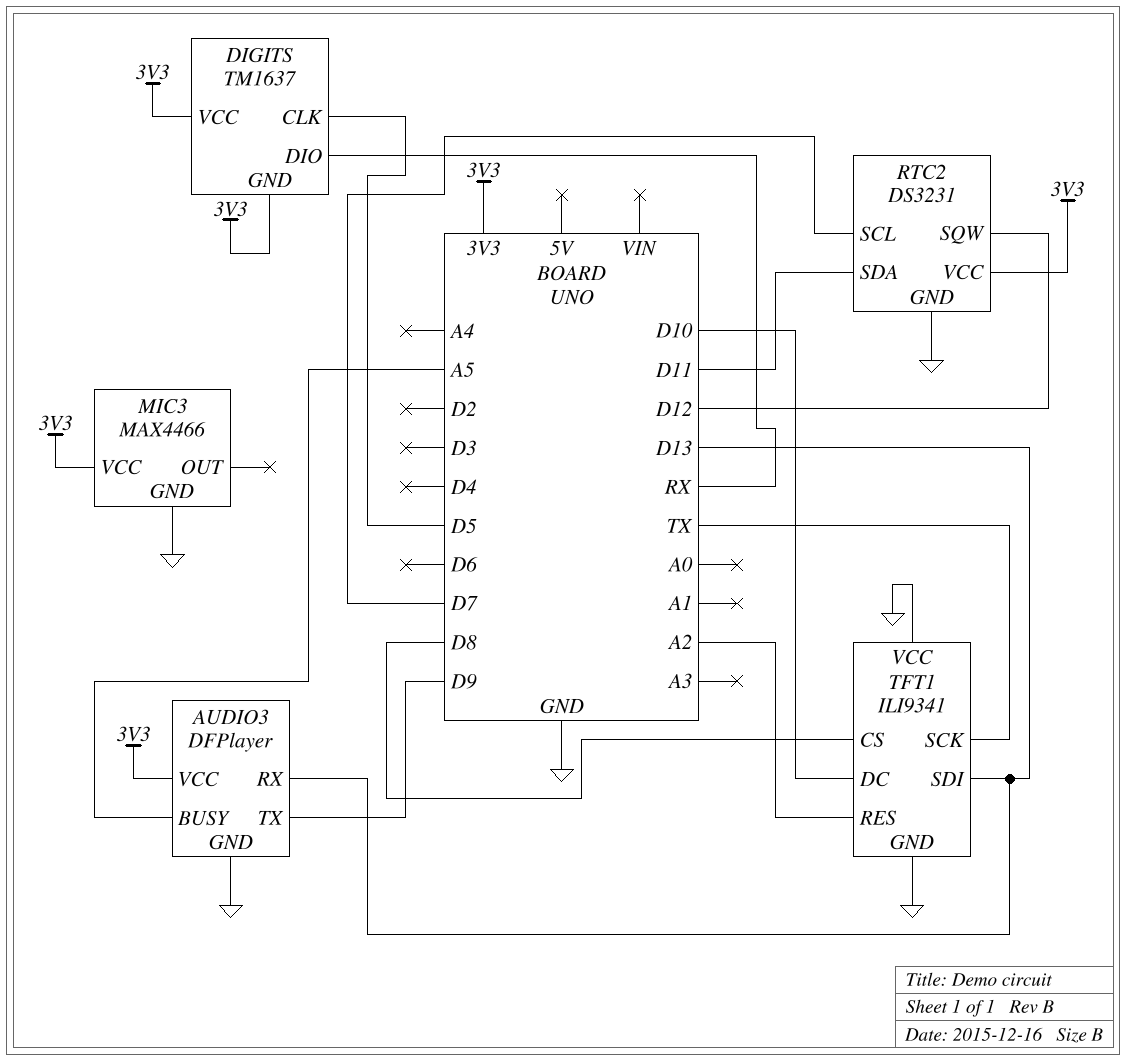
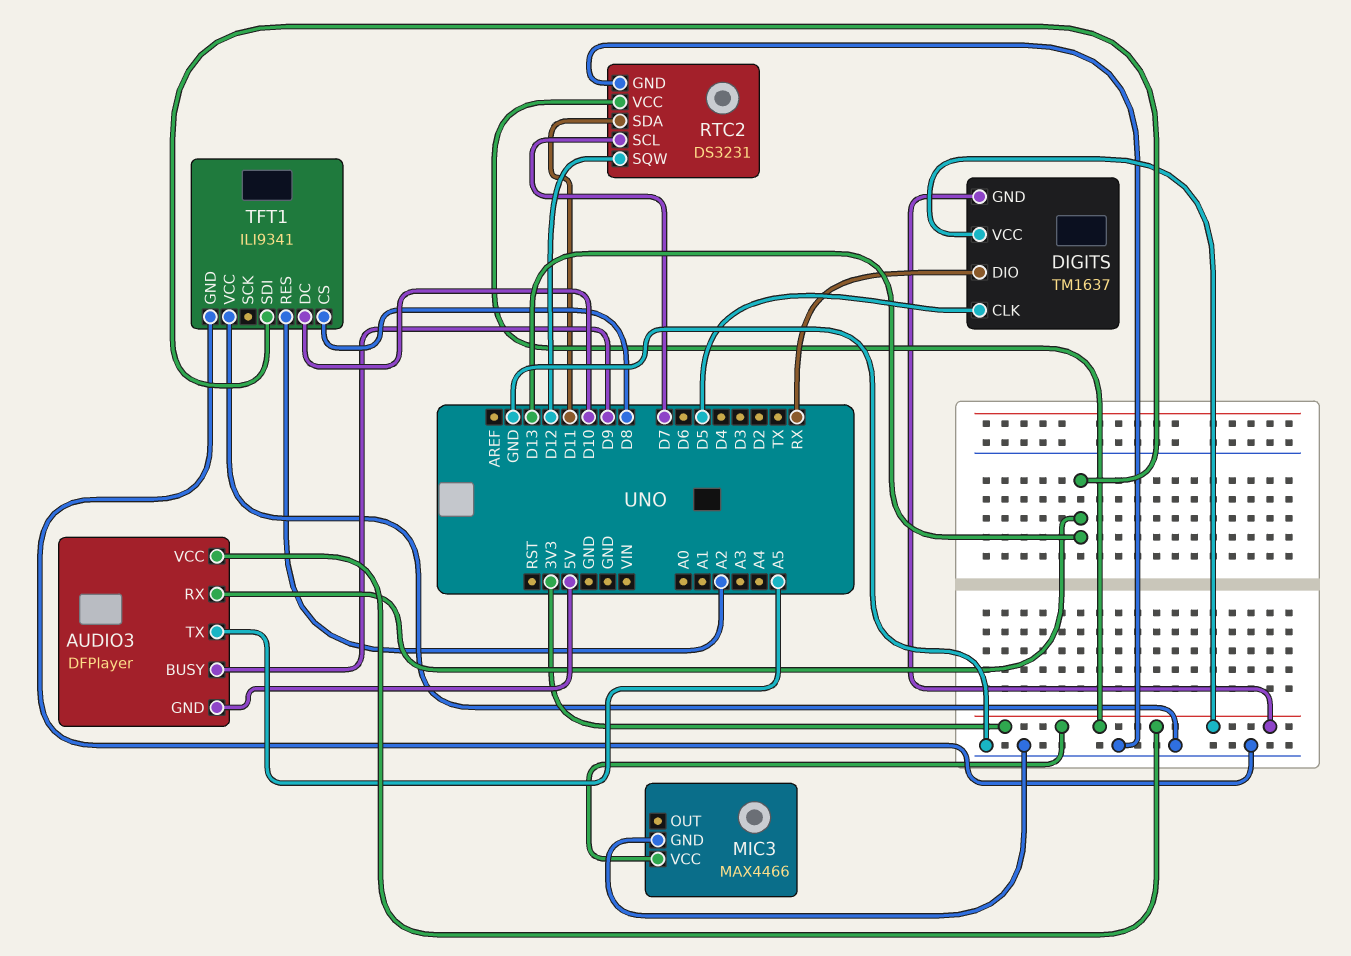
AUDIO3 pin BUSY: A5 -> D9
AUDIO3 pin GND: GND -> 5V
AUDIO3 pin TX: D9 -> A5
TFT1 pin SCK: TX -> none

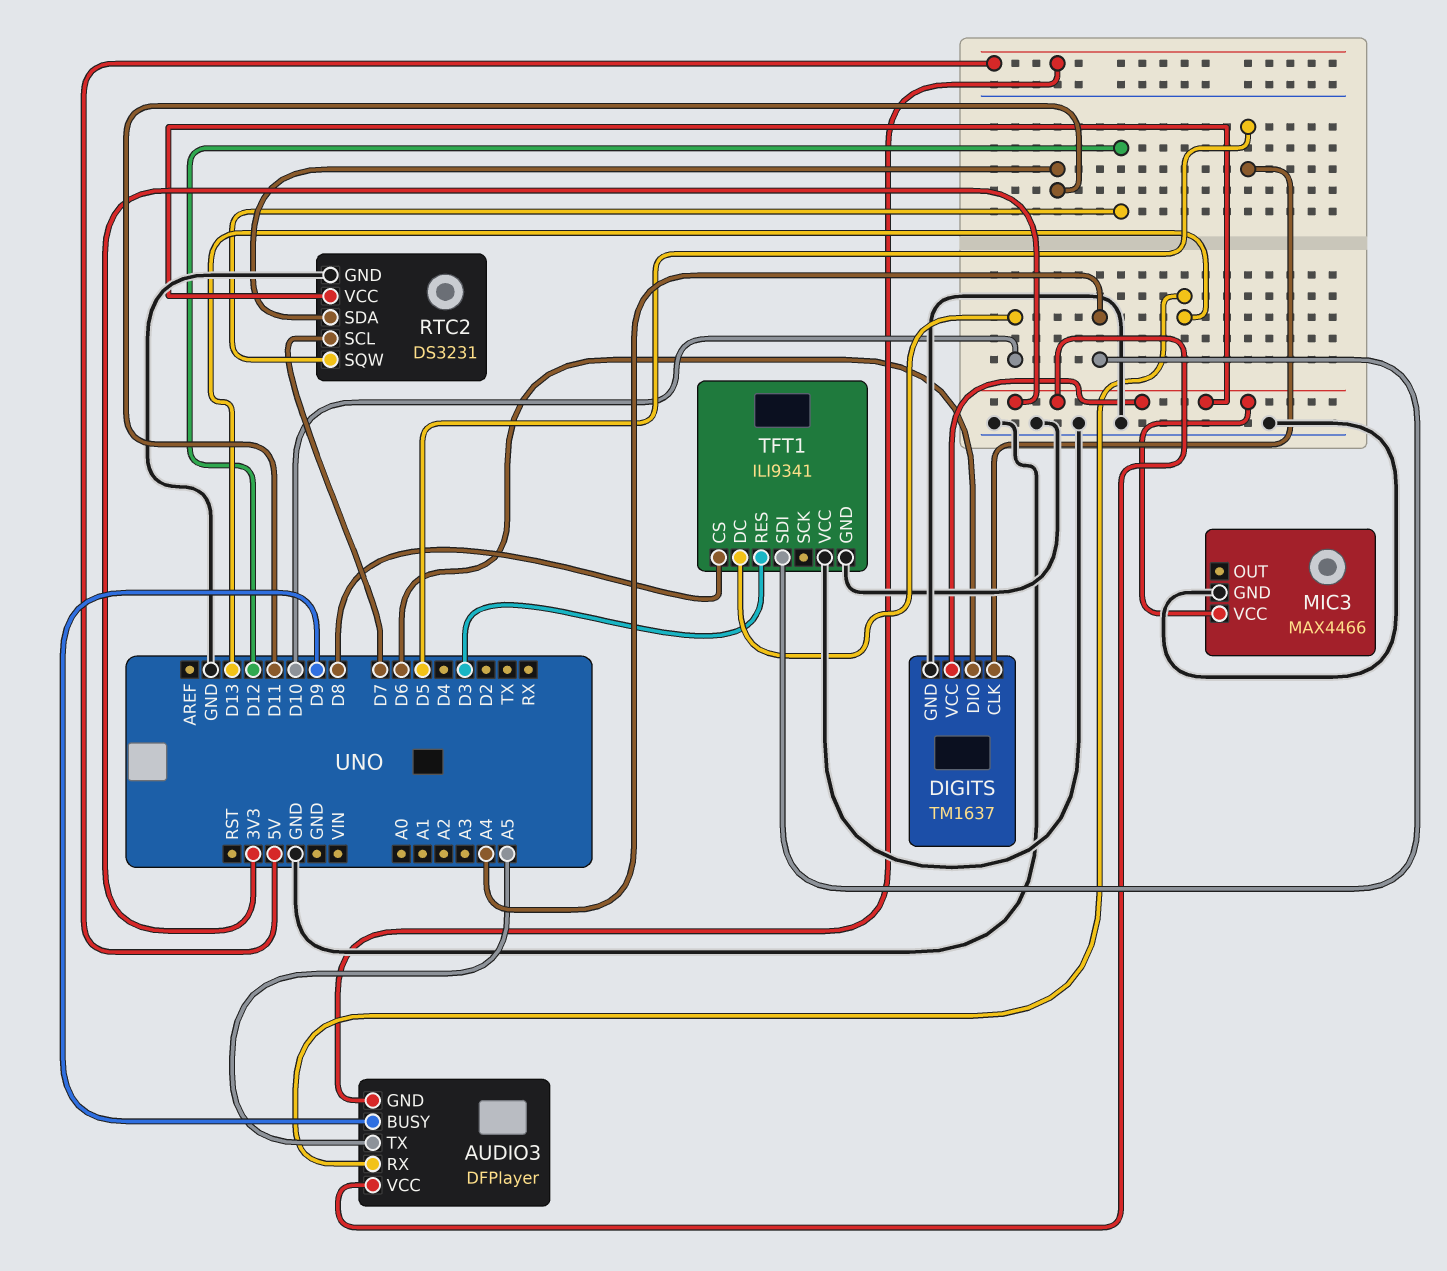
DIGITS pin DIO: RX -> D6
DIGITS pin GND: 3V3 -> GND
TFT1 pin RES: A2 -> D3
TFT1 pin SDI: D13 -> A4

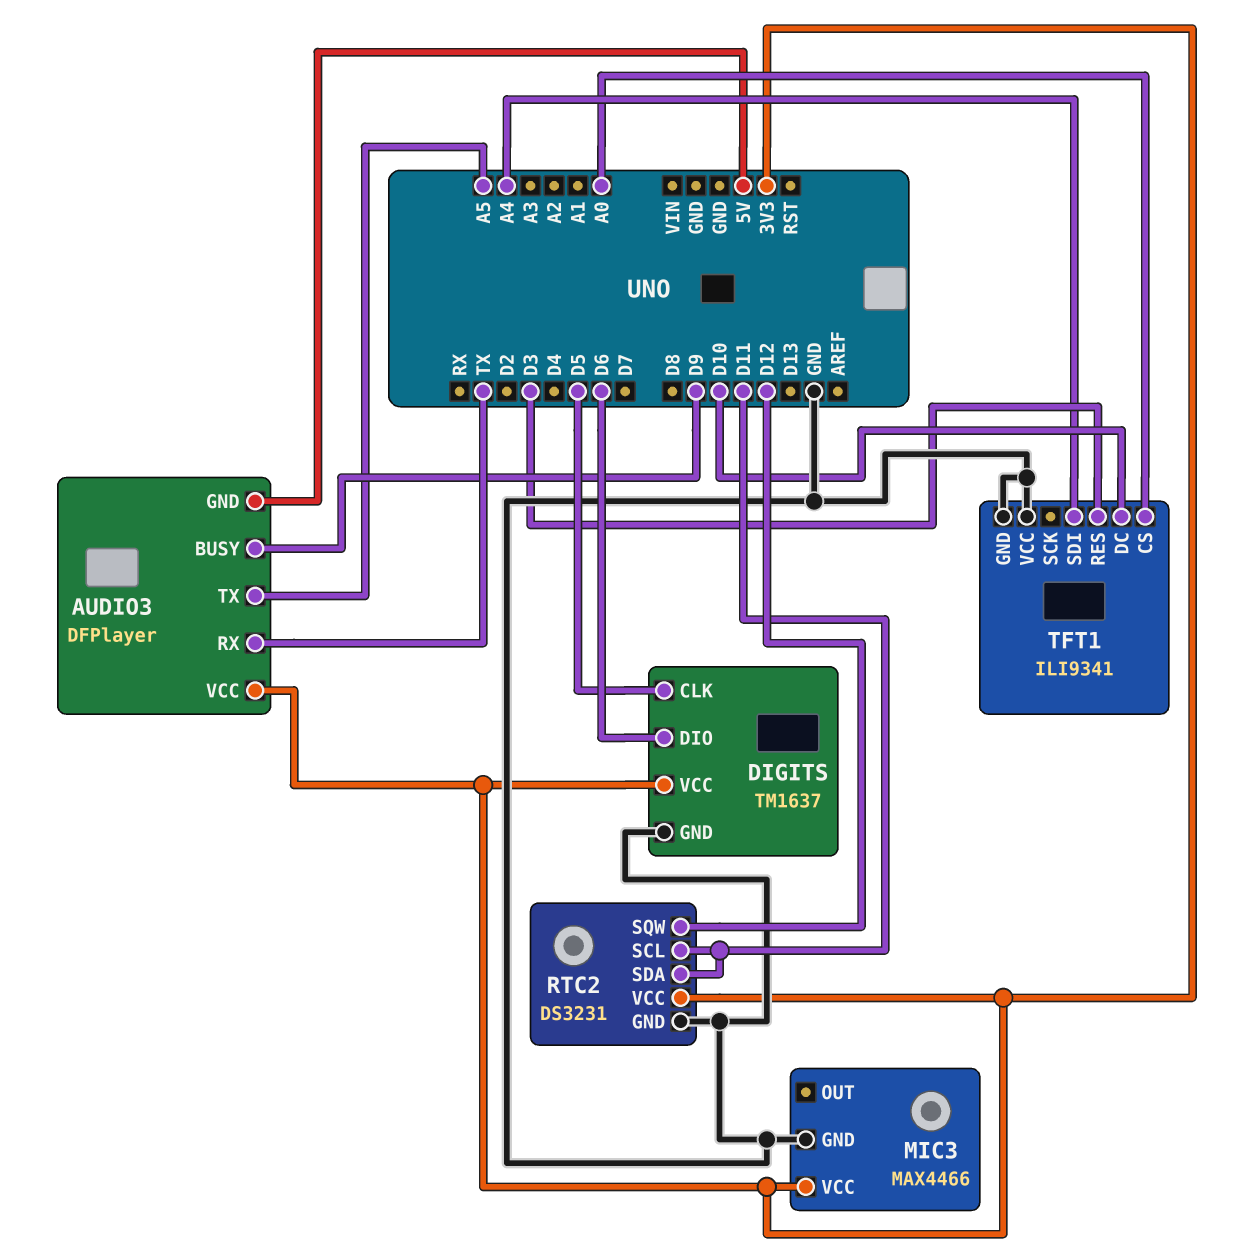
AUDIO3 pin RX: D13 -> TX
RTC2 pin SCL: D7 -> D11
TFT1 pin CS: D8 -> A0

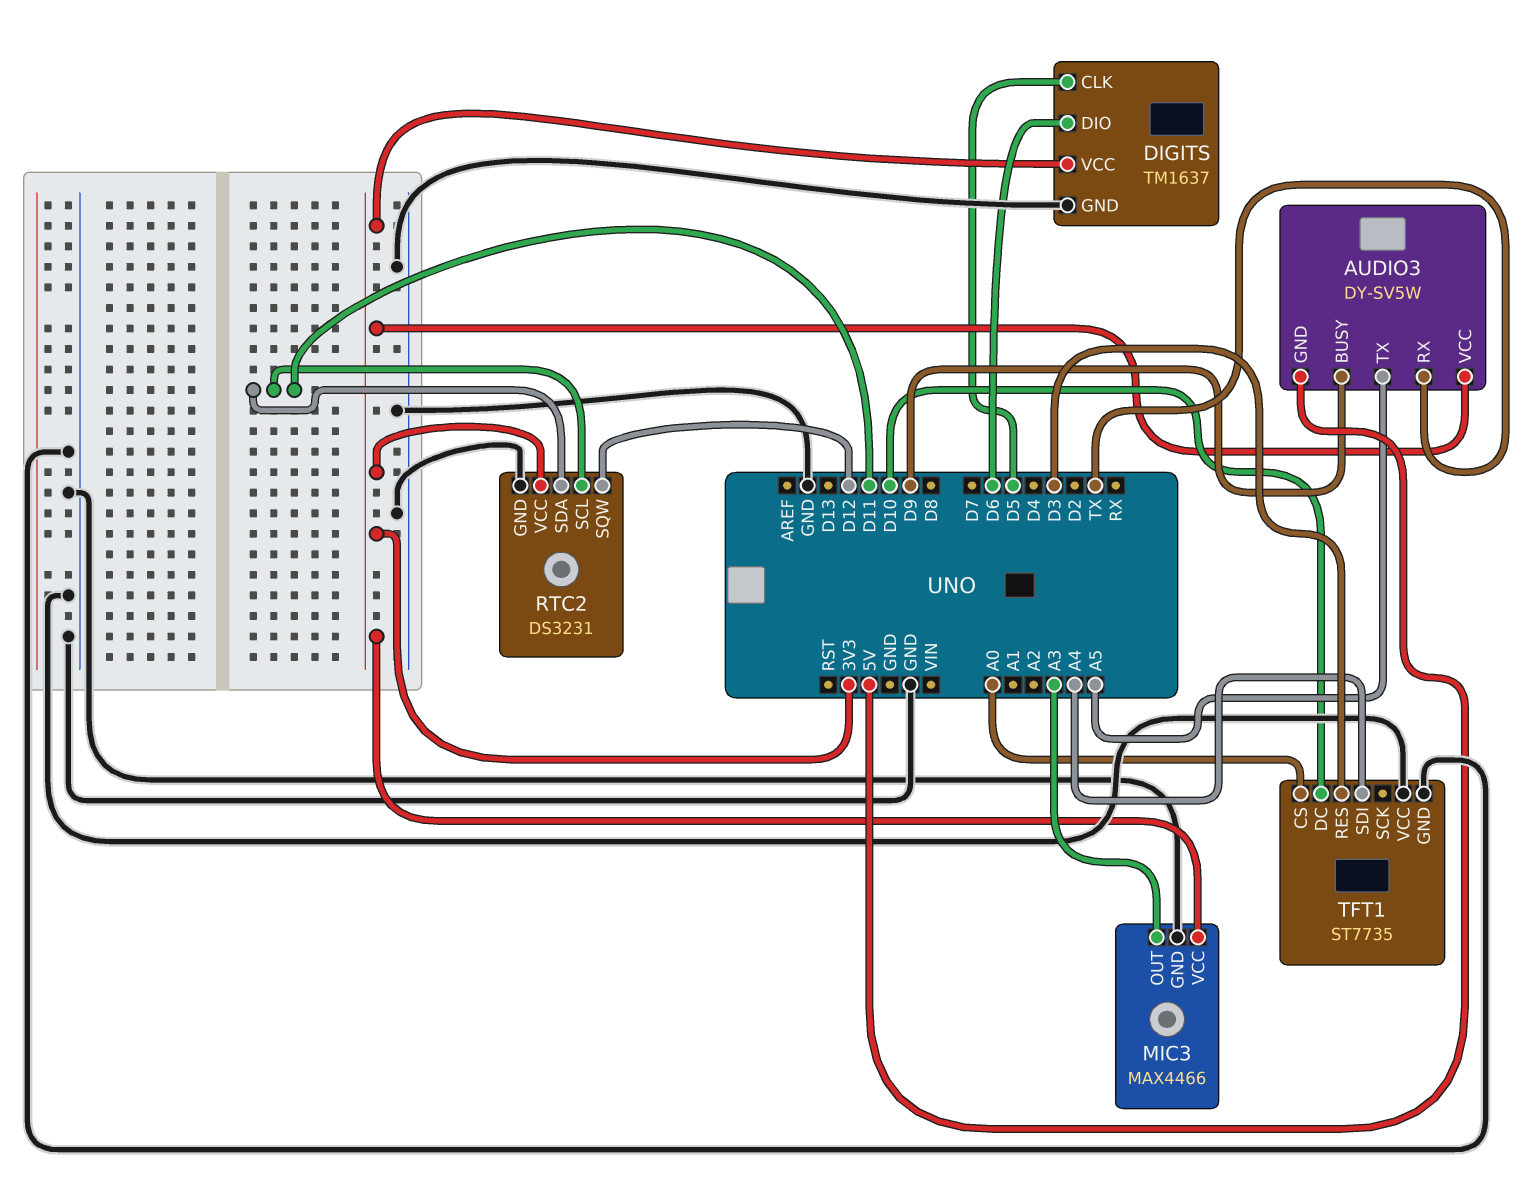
AUDIO3: DFPlayer -> DY-SV5W
MIC3 pin OUT: none -> A3
TFT1: ILI9341 -> ST7735

